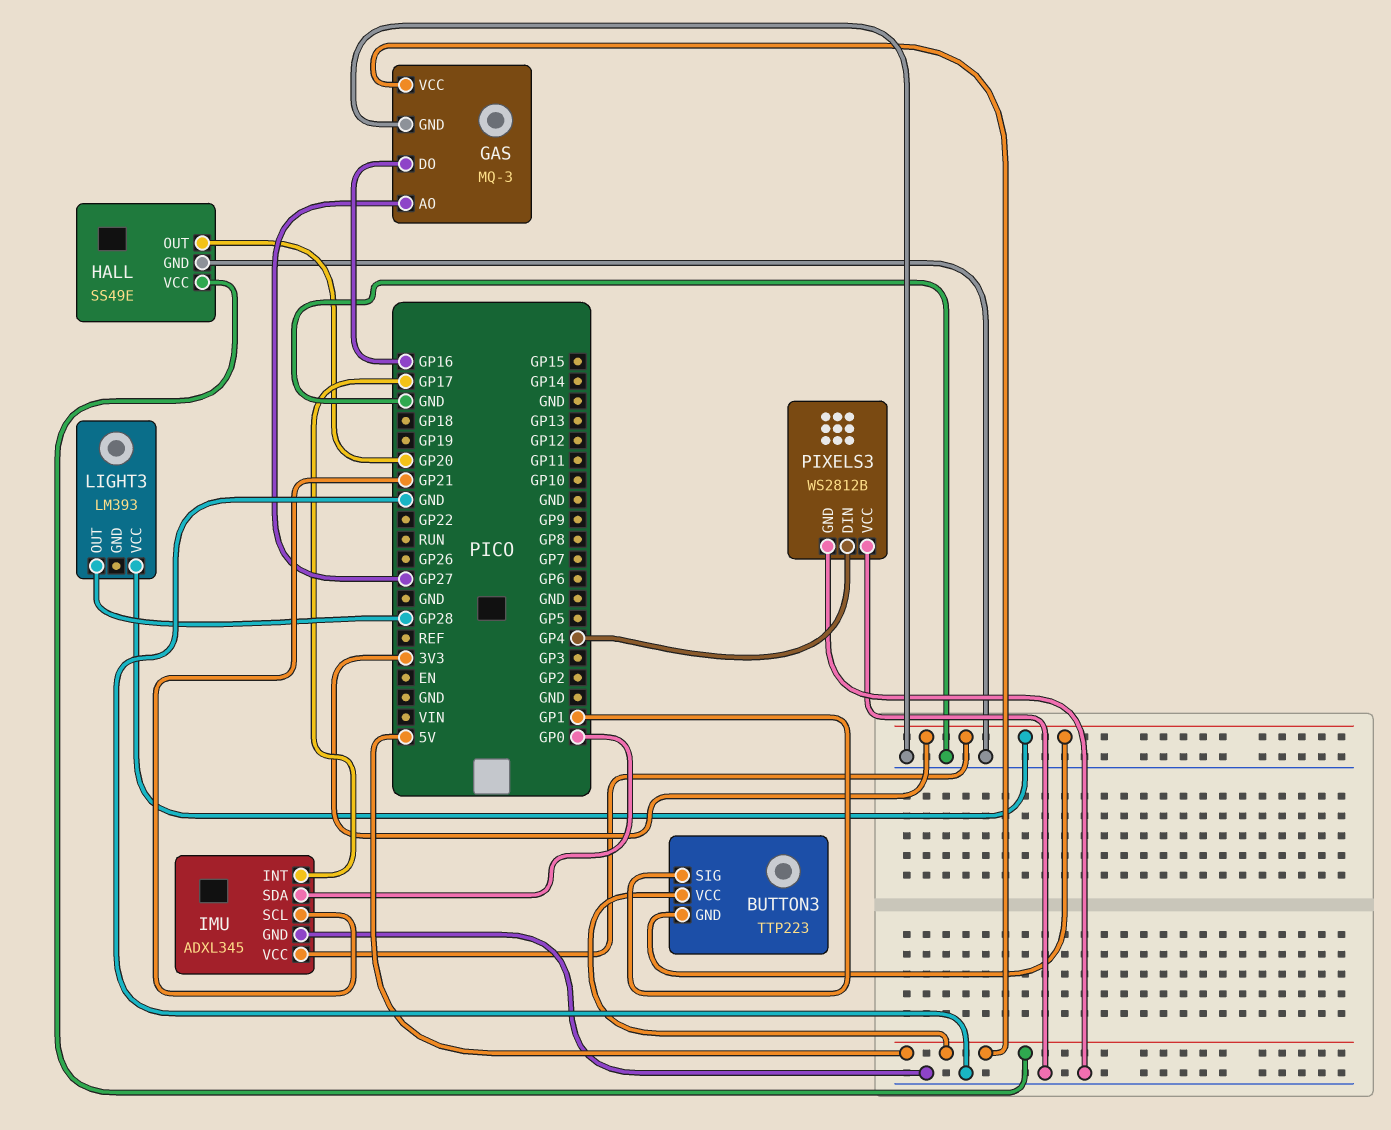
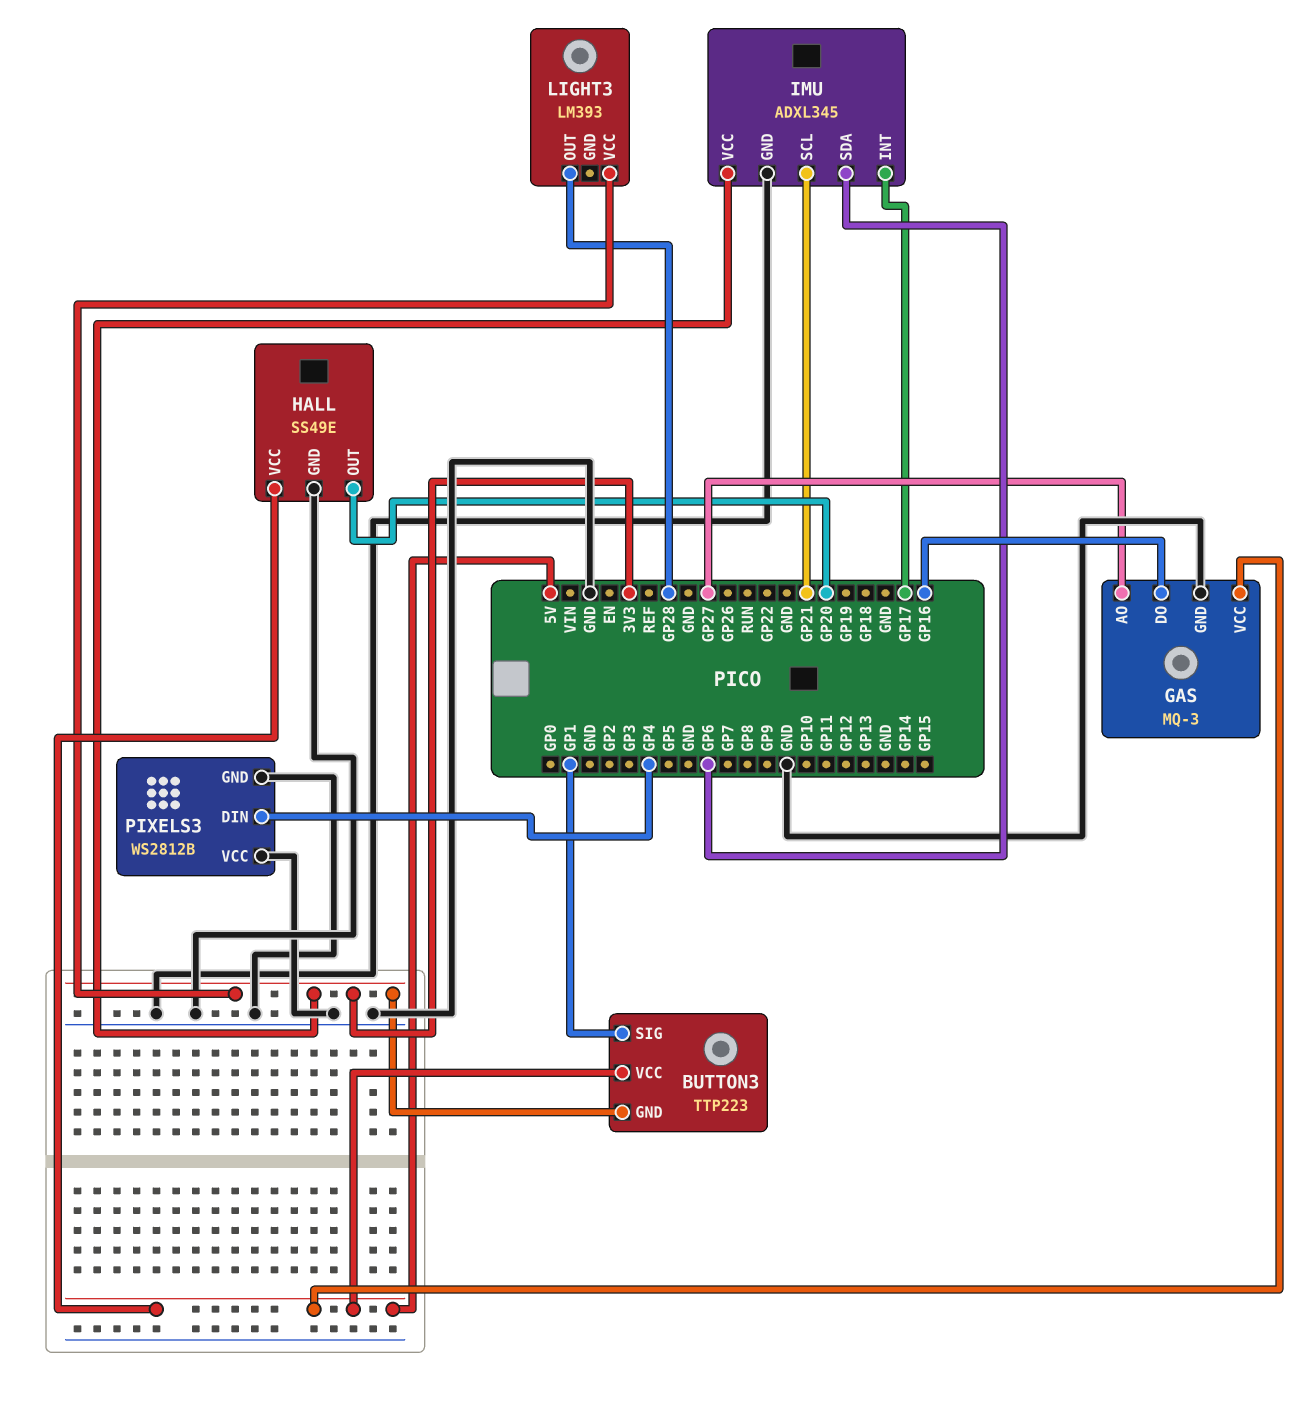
IMU pin SDA: GP0 -> GP6

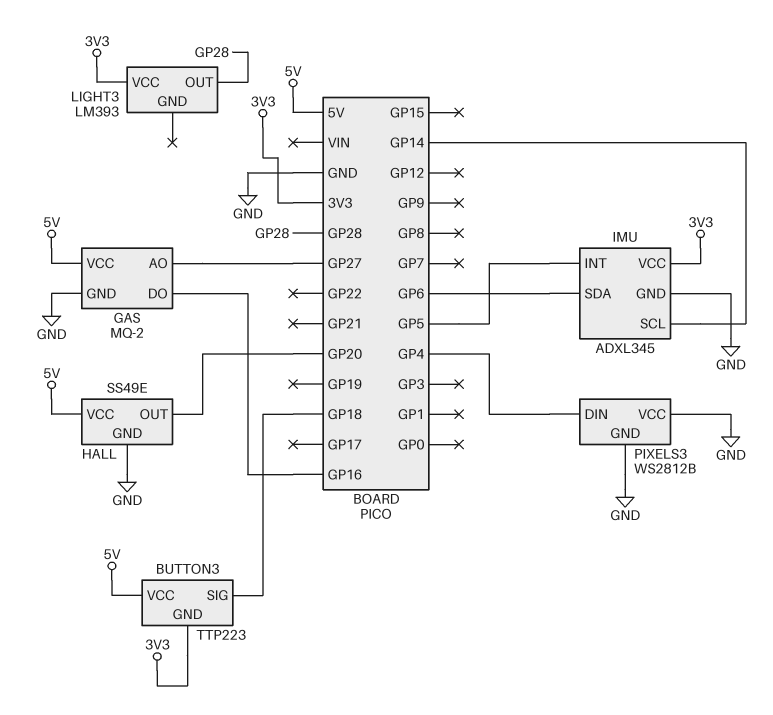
BUTTON3 pin SIG: GP1 -> GP18
GAS: MQ-3 -> MQ-2
IMU pin INT: GP17 -> GP5
IMU pin SCL: GP21 -> GP14

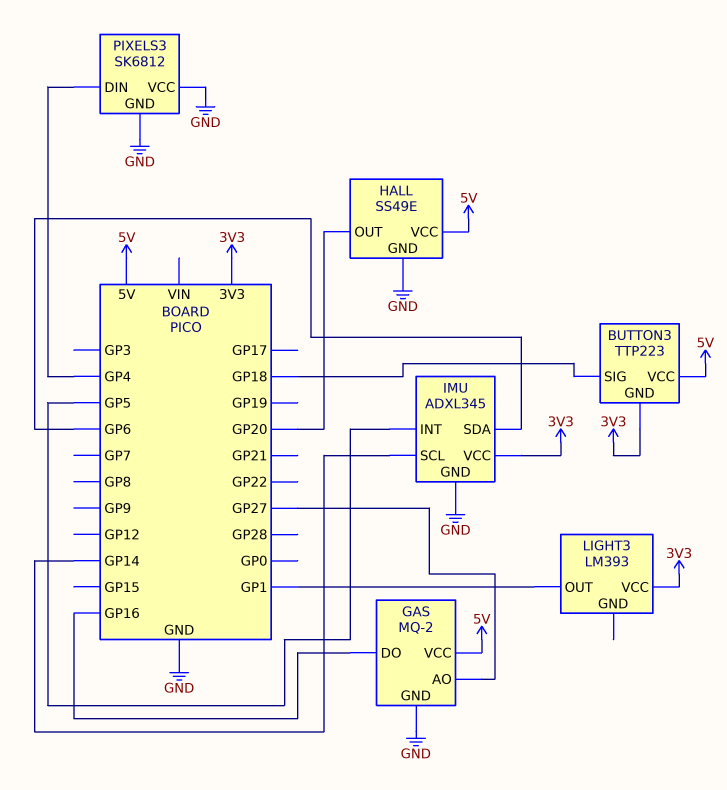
LIGHT3 pin OUT: GP28 -> GP1
PIXELS3: WS2812B -> SK6812

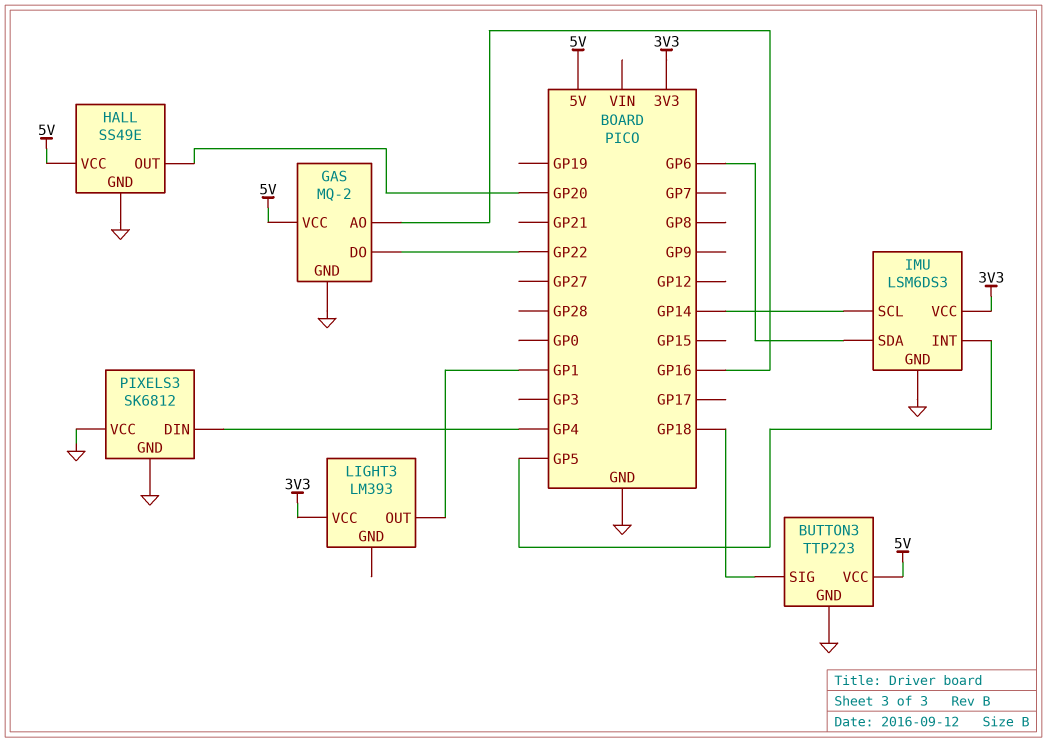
BUTTON3 pin GND: 3V3 -> GND
GAS pin AO: GP27 -> GP16
GAS pin DO: GP16 -> GP22
IMU: ADXL345 -> LSM6DS3

